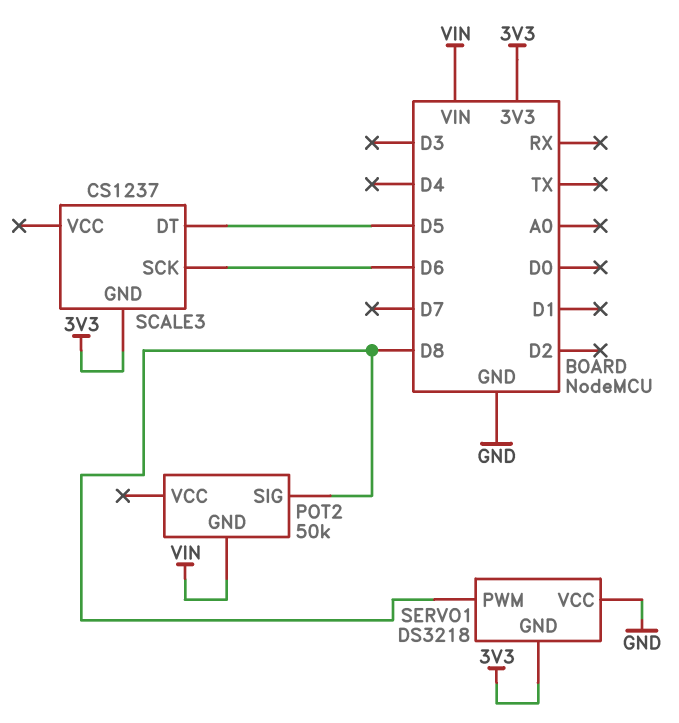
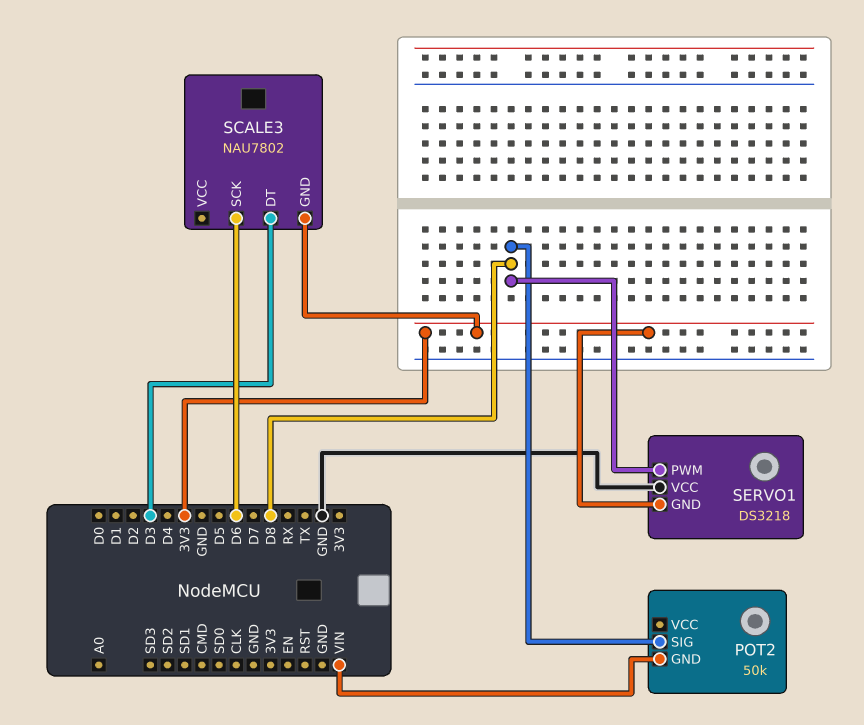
SCALE3: CS1237 -> NAU7802
SCALE3 pin DT: D5 -> D3

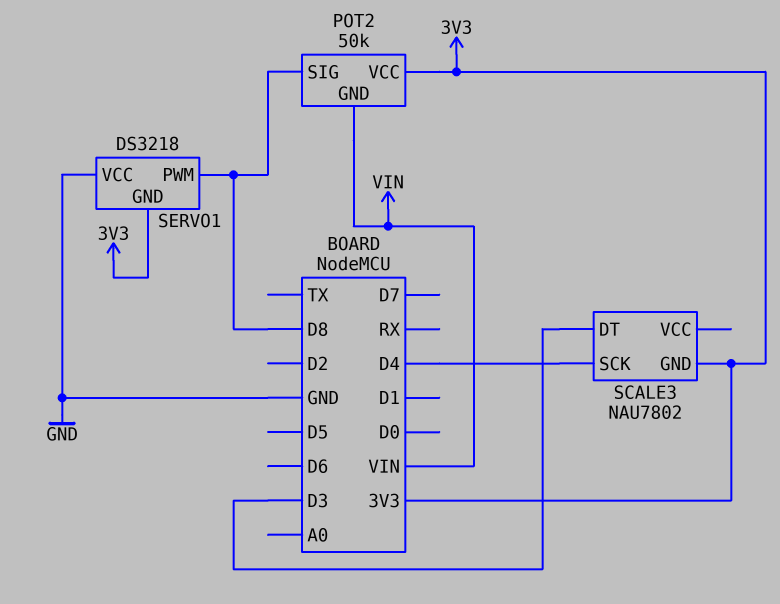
POT2 pin VCC: none -> 3V3
SCALE3 pin SCK: D6 -> D4

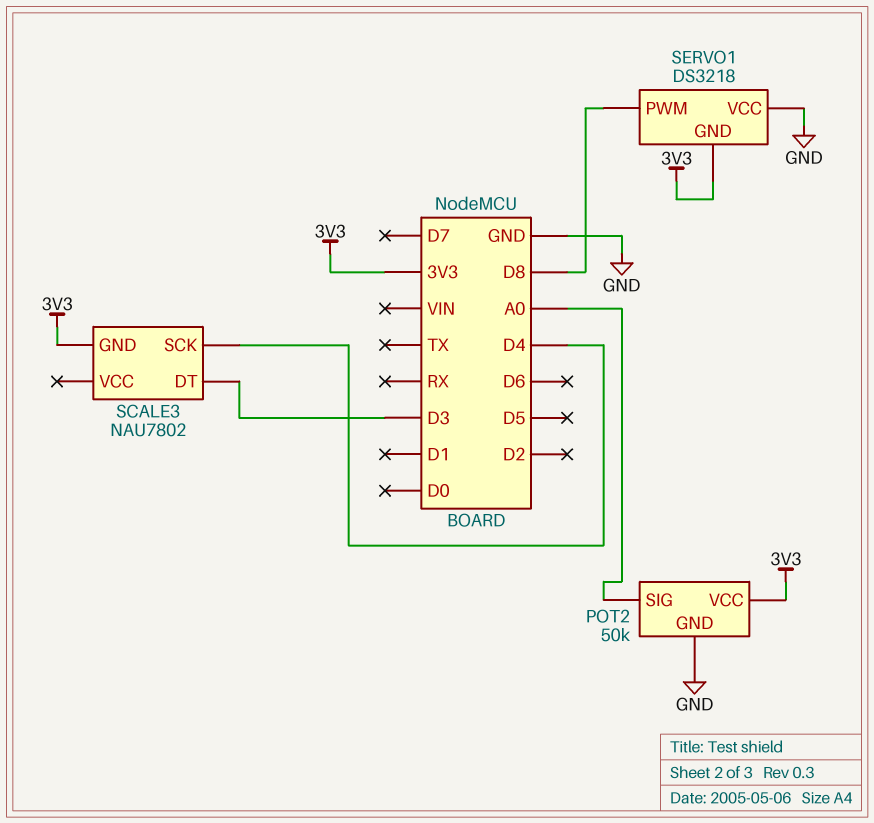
POT2 pin GND: VIN -> GND
POT2 pin SIG: D8 -> A0

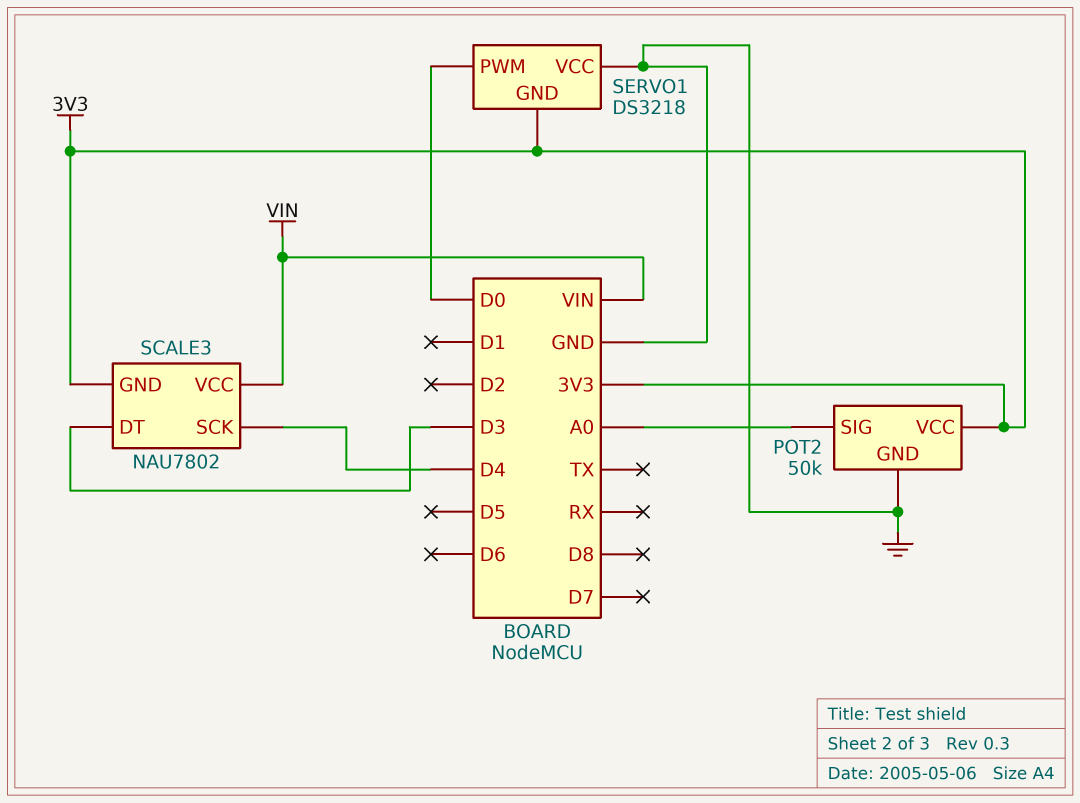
SCALE3 pin VCC: none -> VIN
SERVO1 pin PWM: D8 -> D0

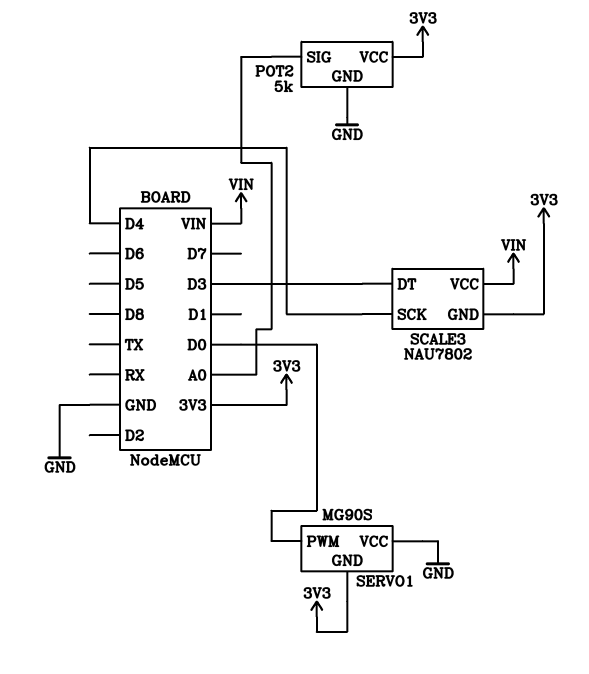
POT2: 50k -> 5k
SERVO1: DS3218 -> MG90S

